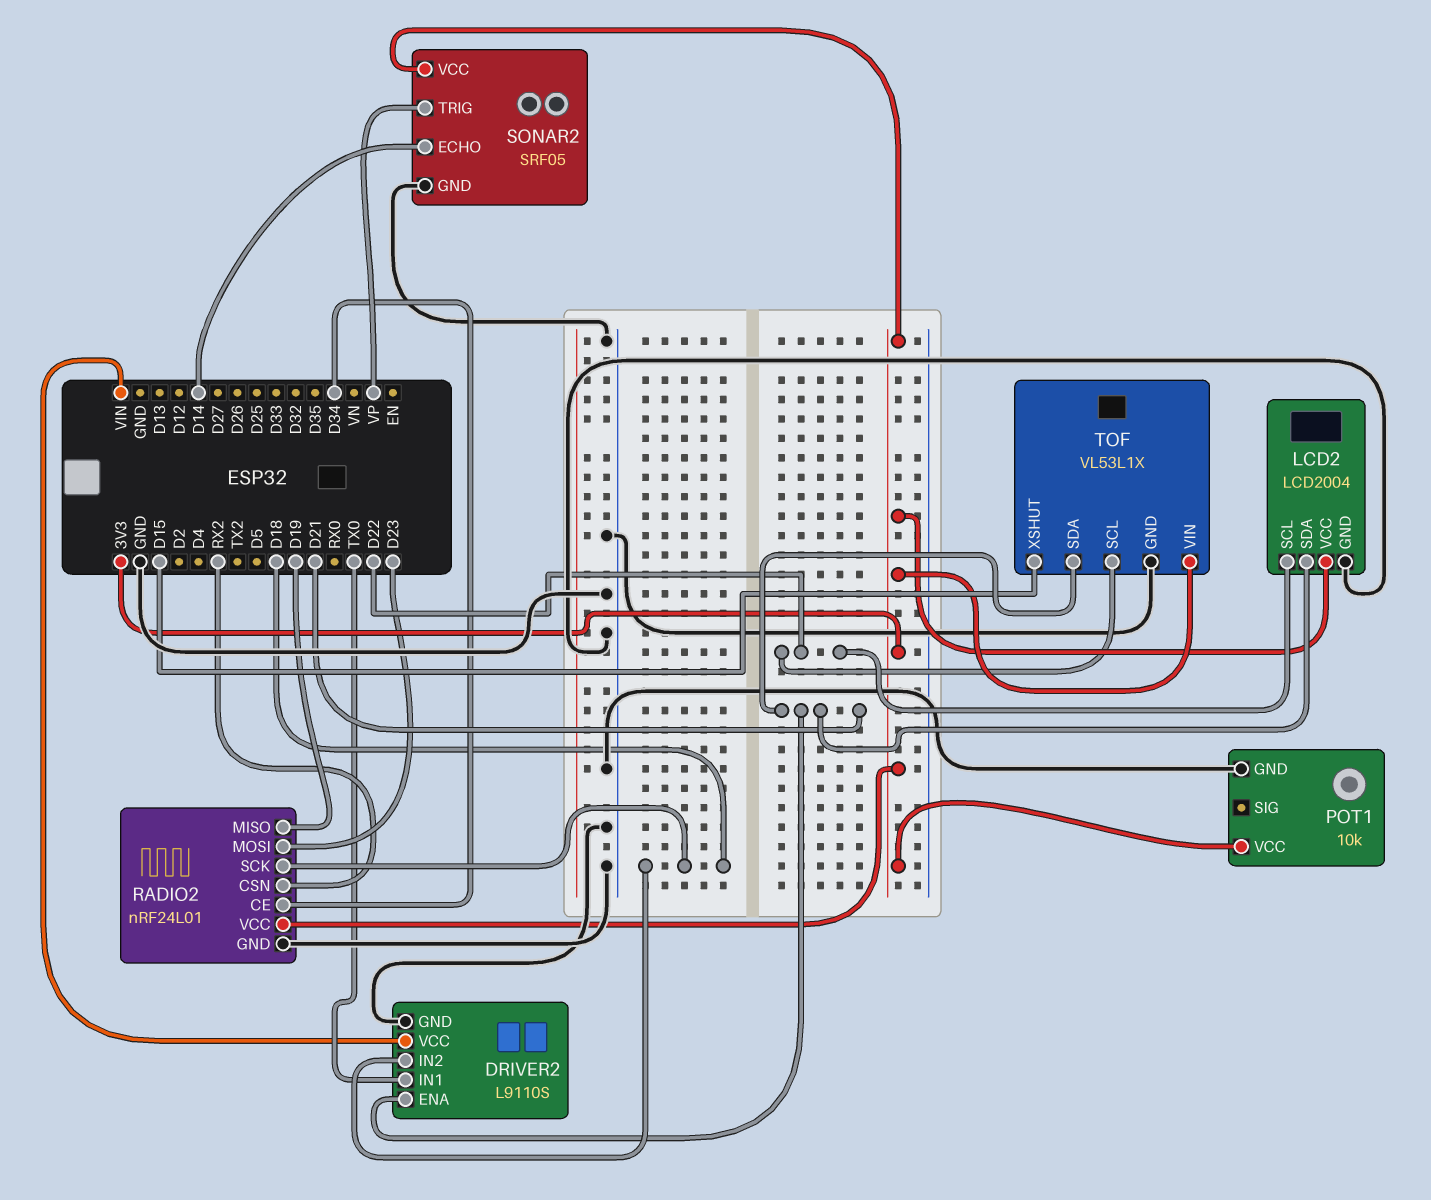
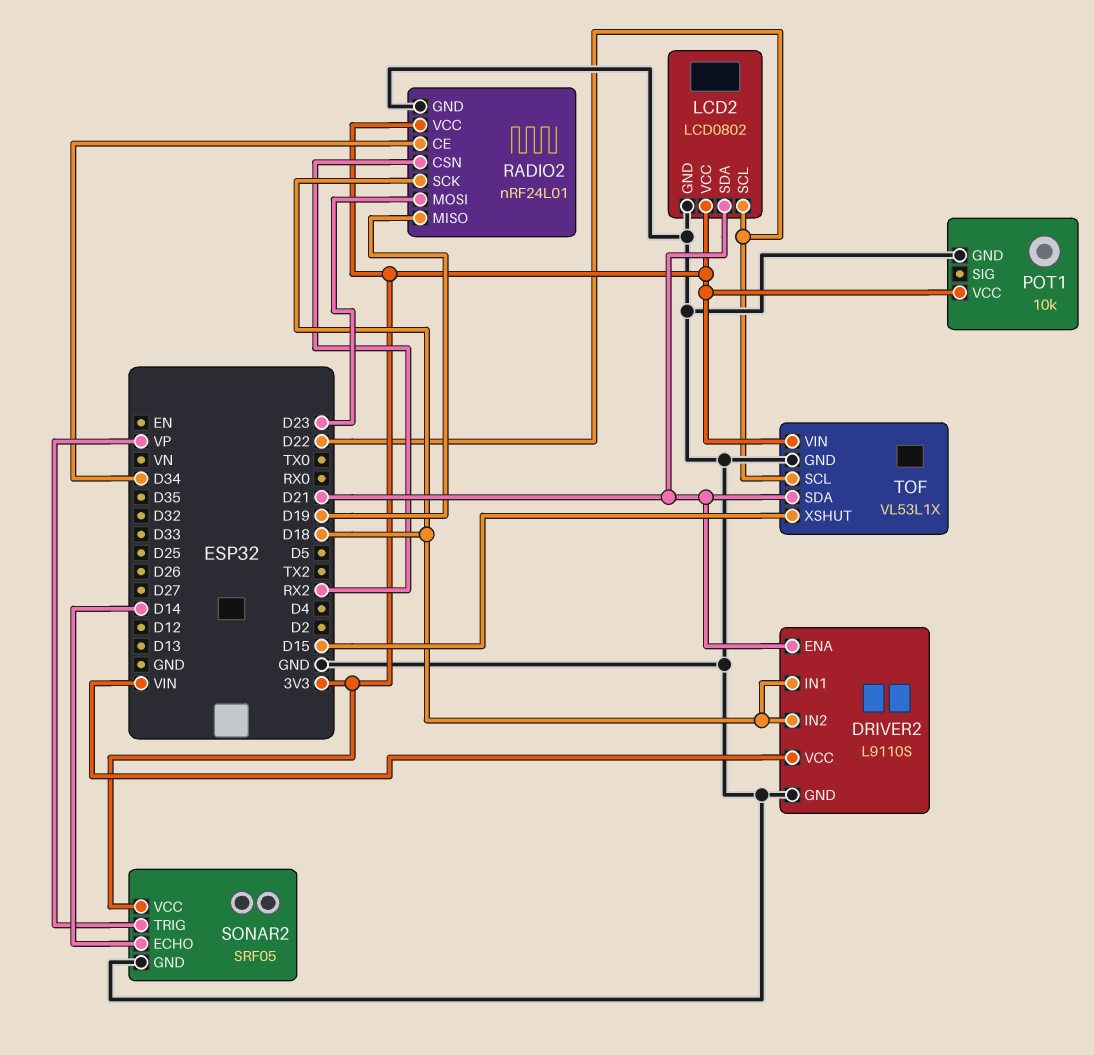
DRIVER2 pin IN1: TX0 -> D18
LCD2: LCD2004 -> LCD0802

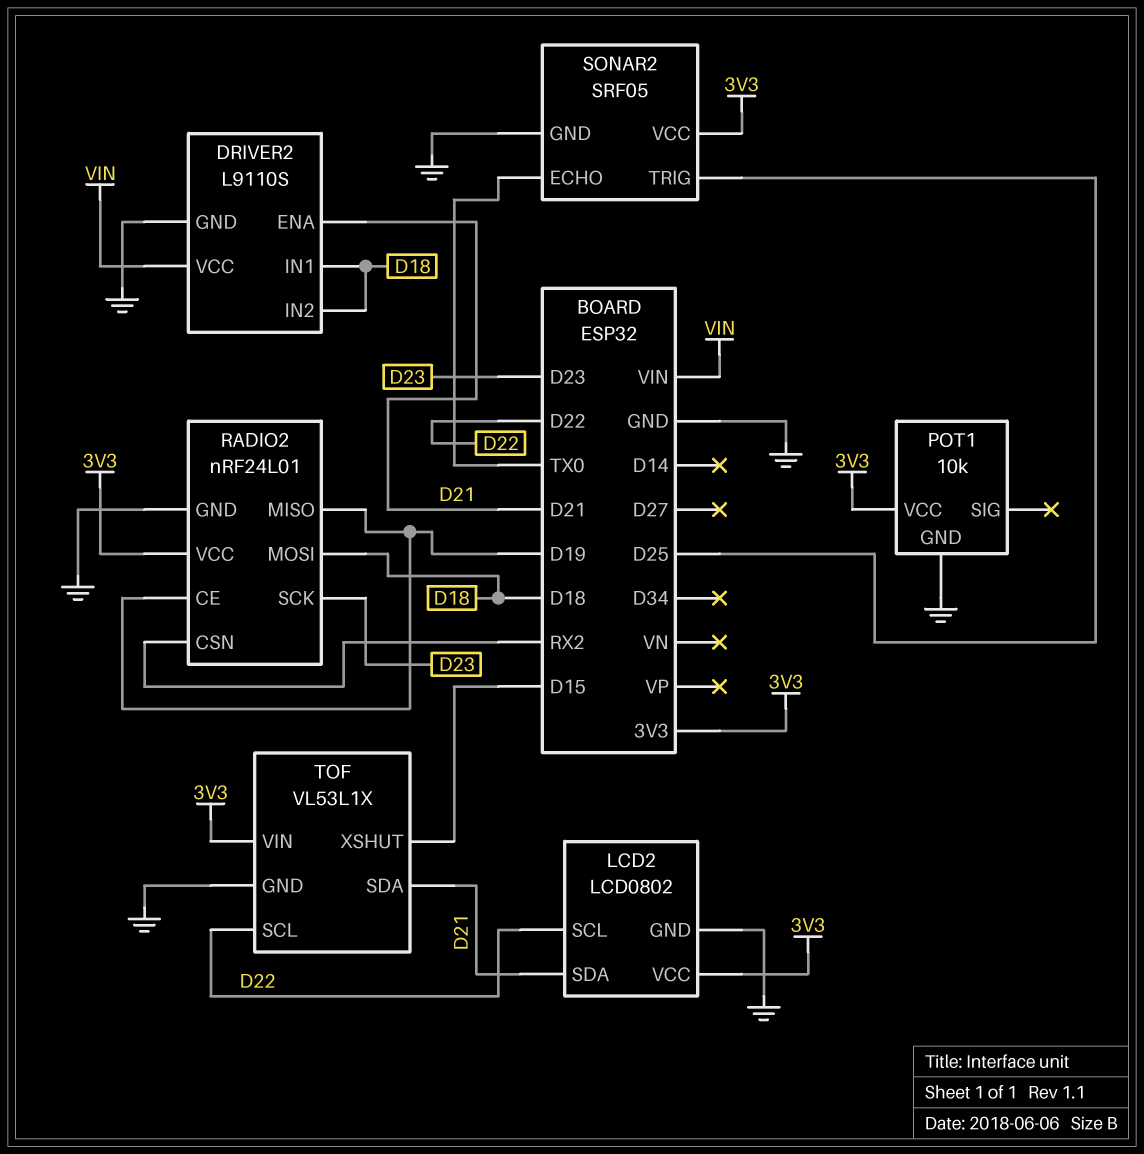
RADIO2 pin CE: D34 -> D19
RADIO2 pin MOSI: D23 -> D18
RADIO2 pin SCK: D18 -> D23
SONAR2 pin ECHO: D14 -> TX0
SONAR2 pin TRIG: VP -> D25

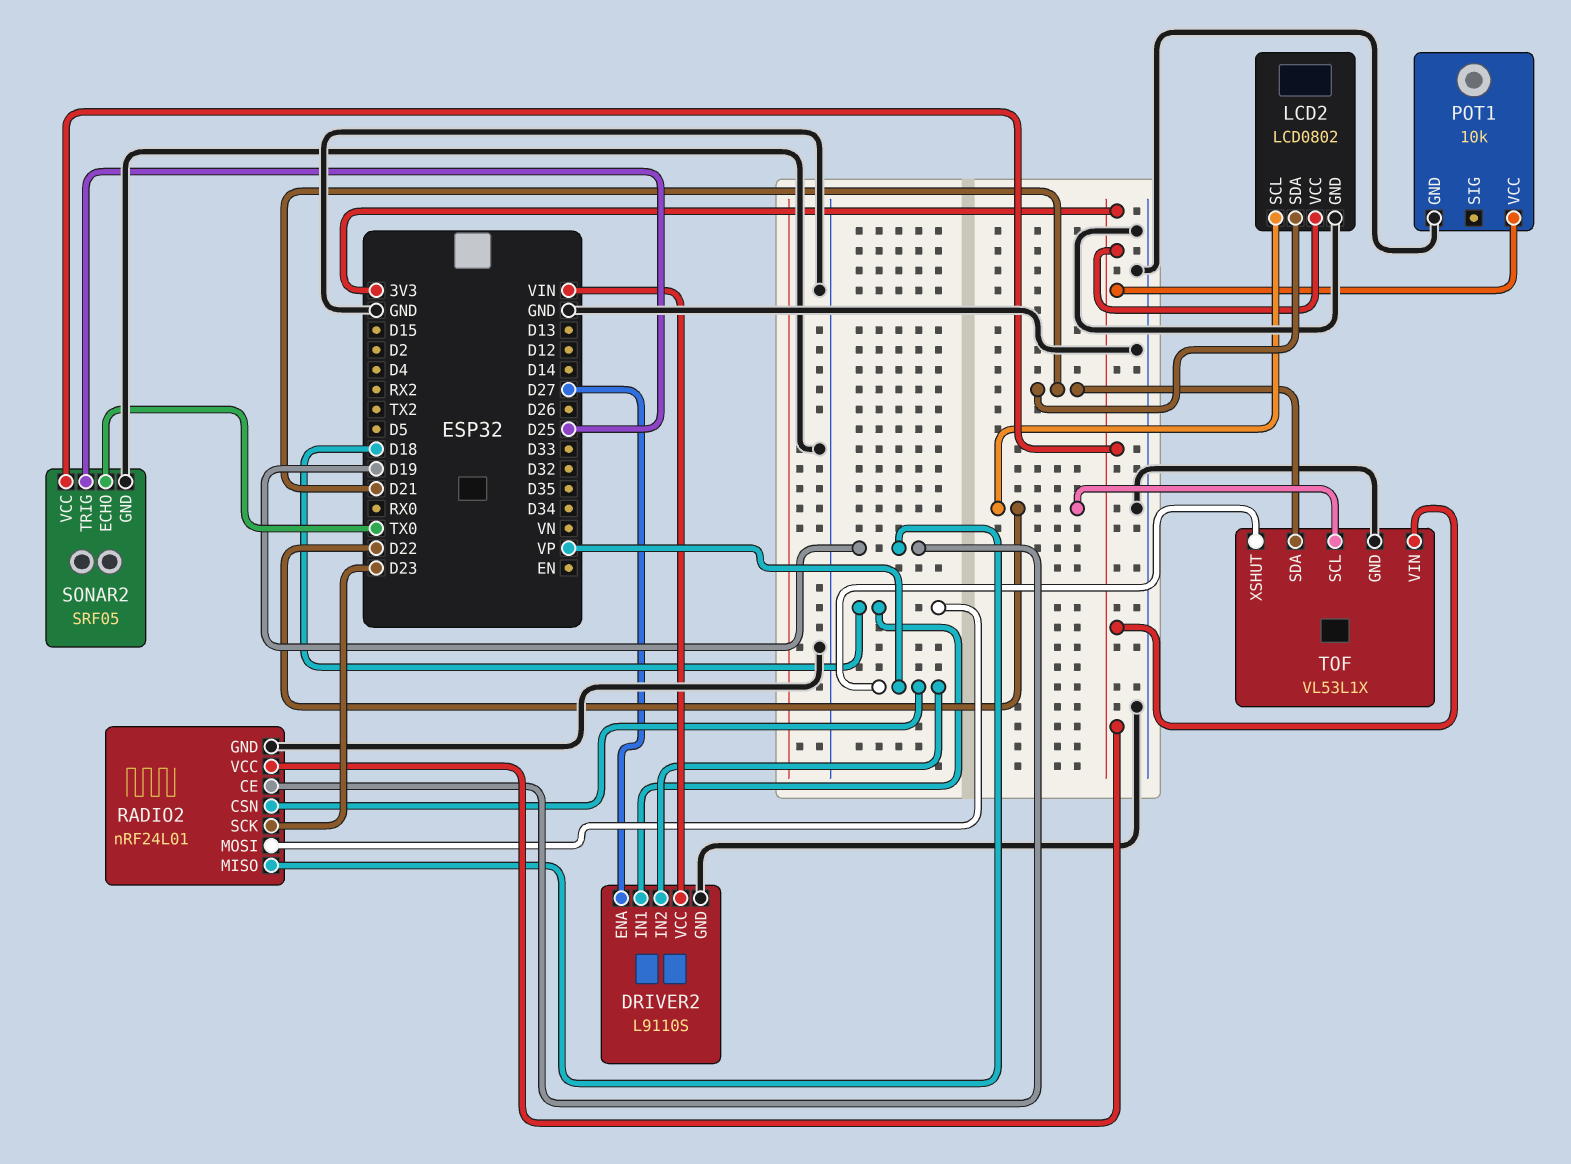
DRIVER2 pin ENA: D21 -> D27
DRIVER2 pin IN2: D18 -> VP
RADIO2 pin CSN: RX2 -> VP
TOF pin XSHUT: D15 -> VP

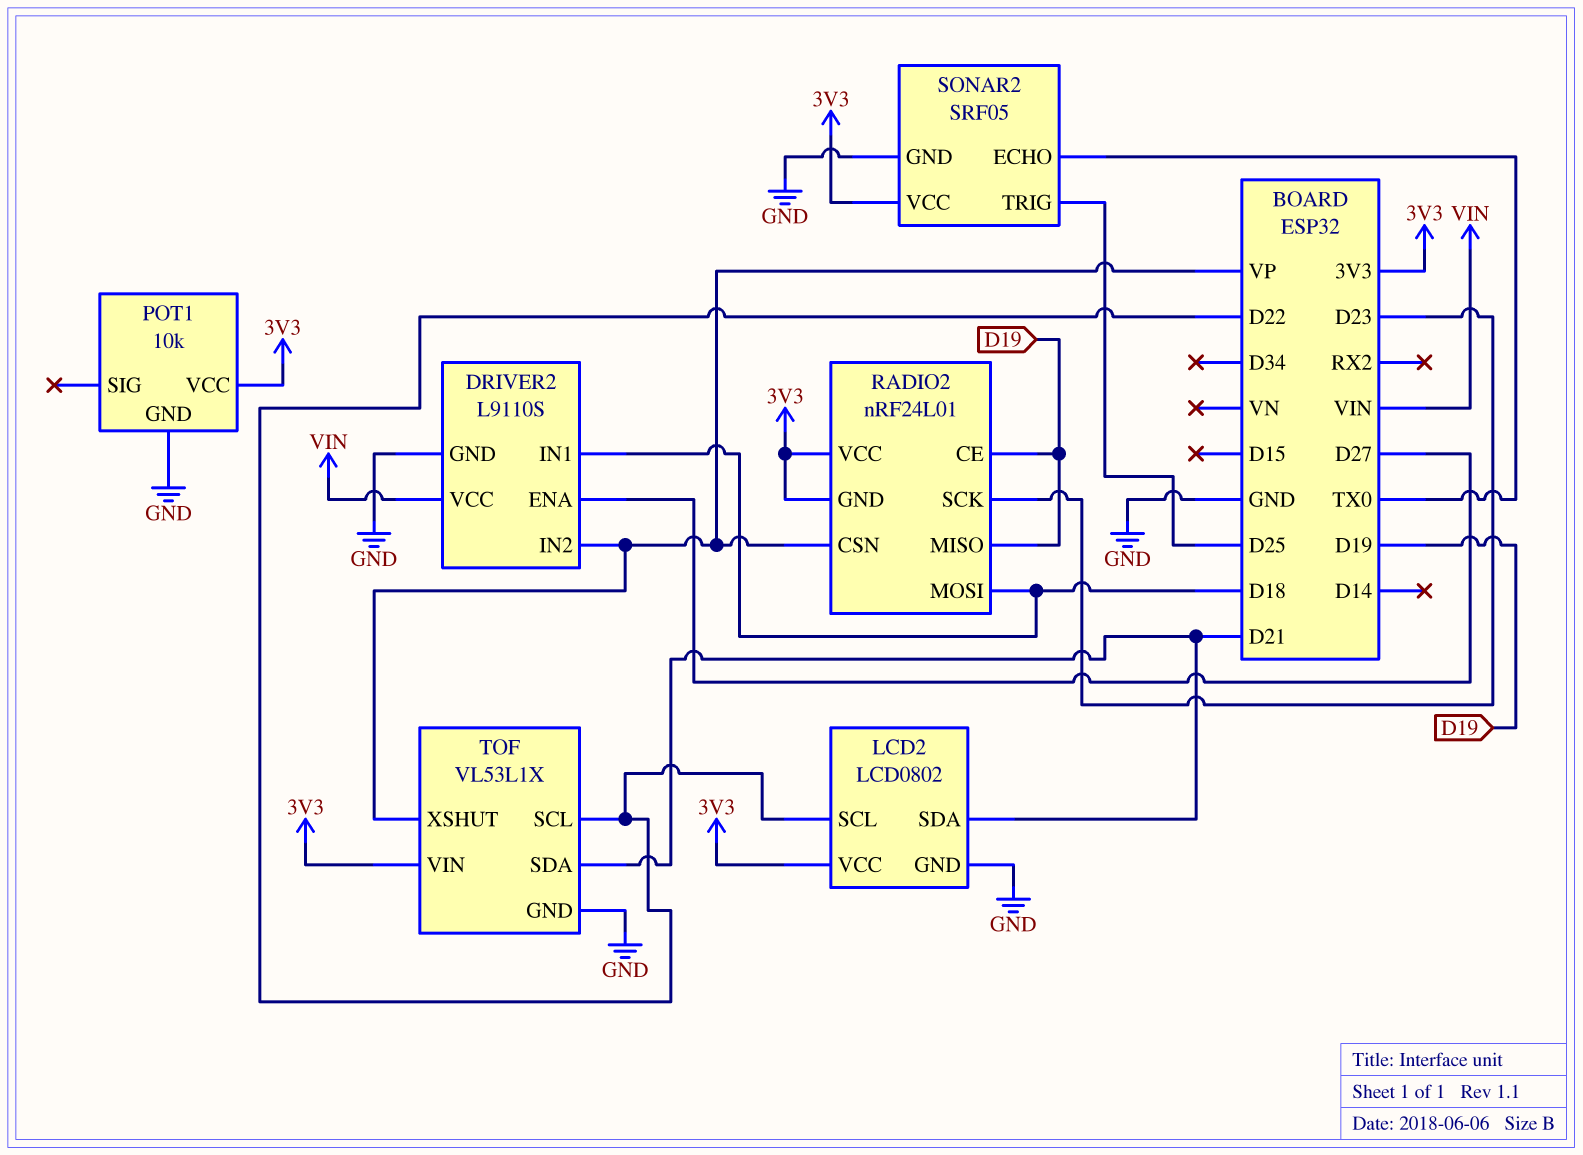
RADIO2 pin GND: GND -> 3V3

